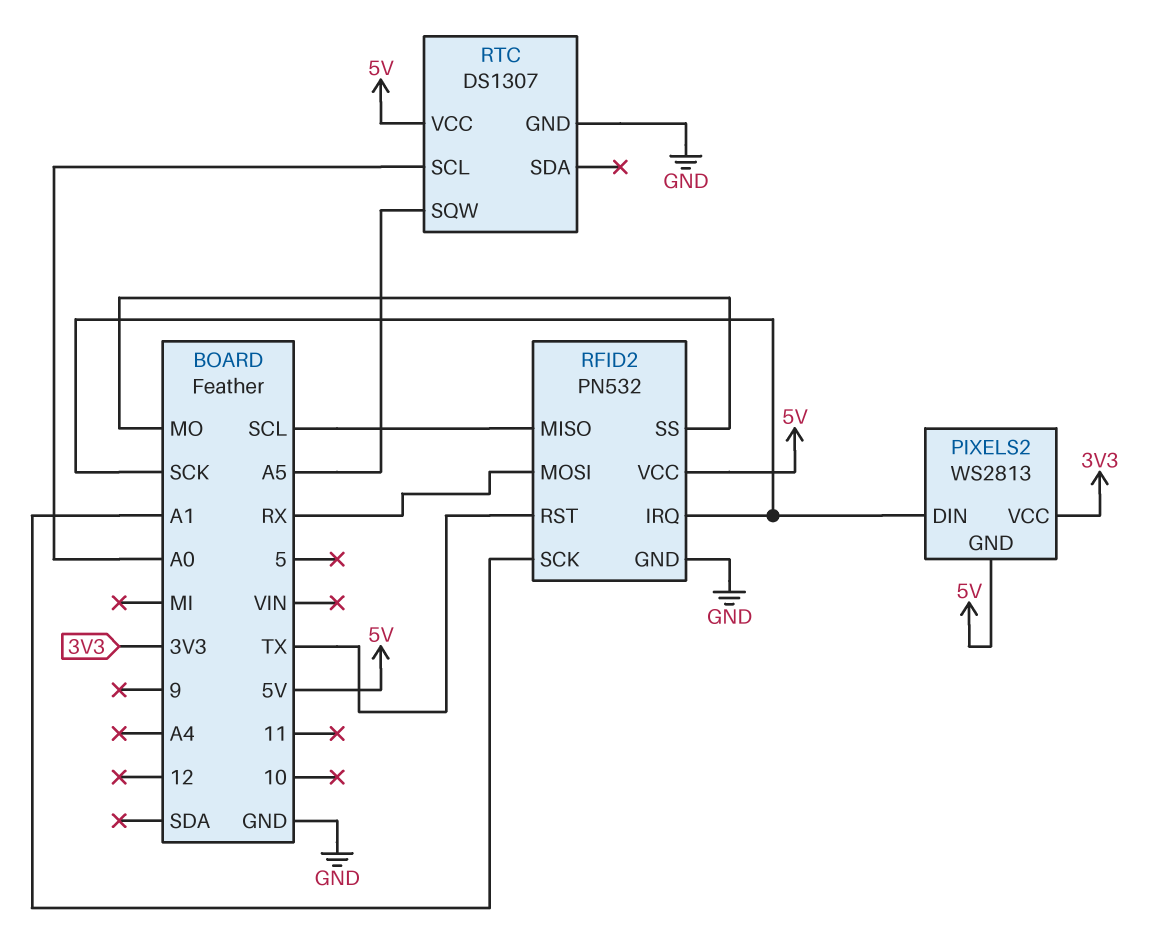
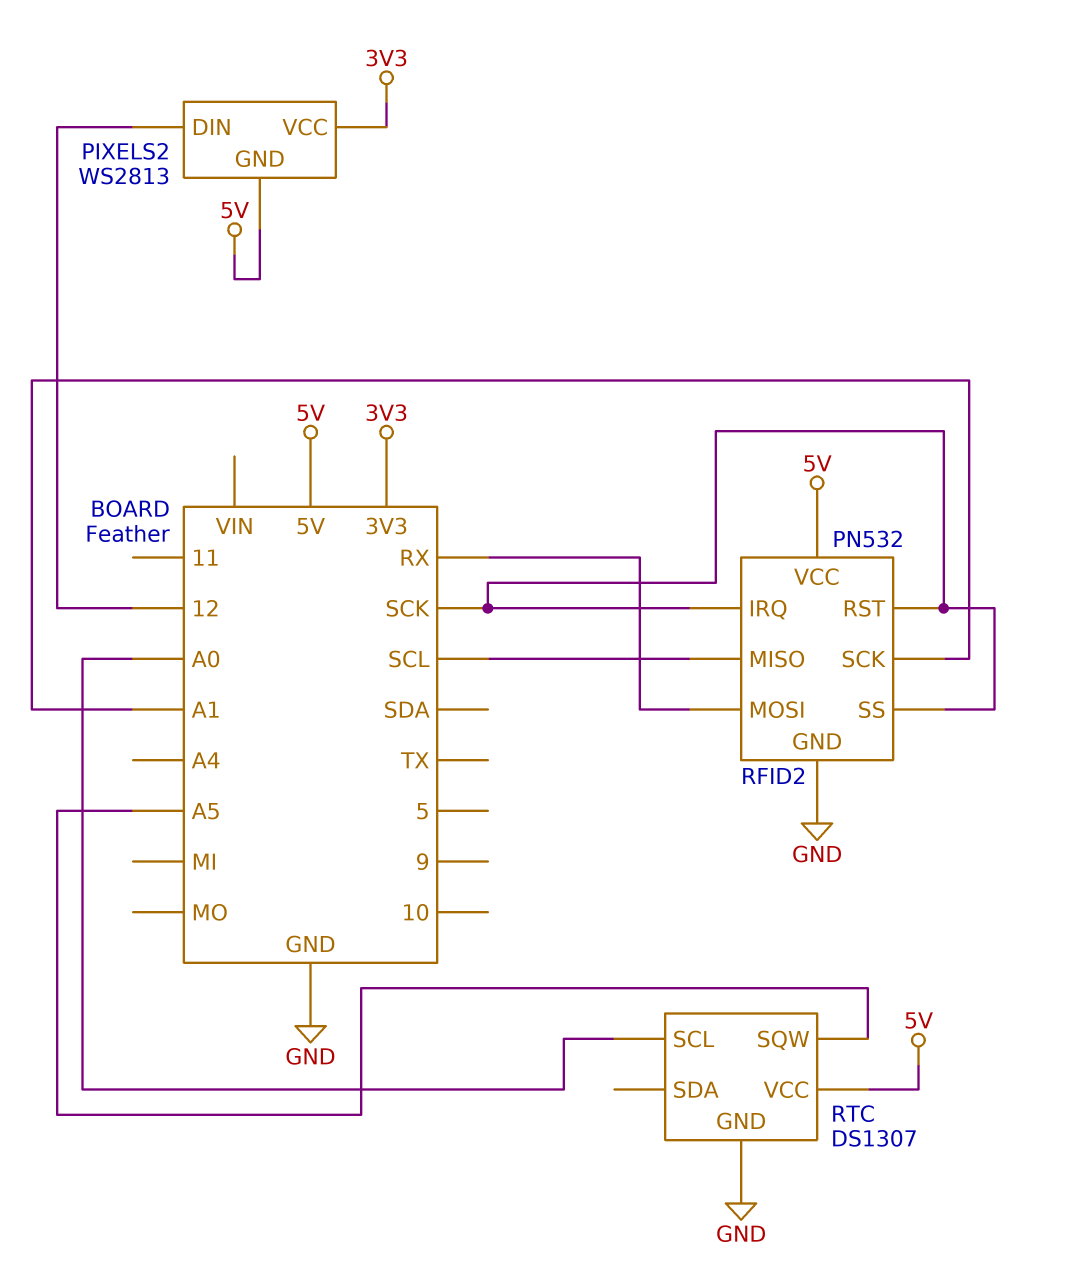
PIXELS2 pin DIN: SCK -> 12
RFID2 pin RST: TX -> SCK
RFID2 pin SS: MO -> SCK

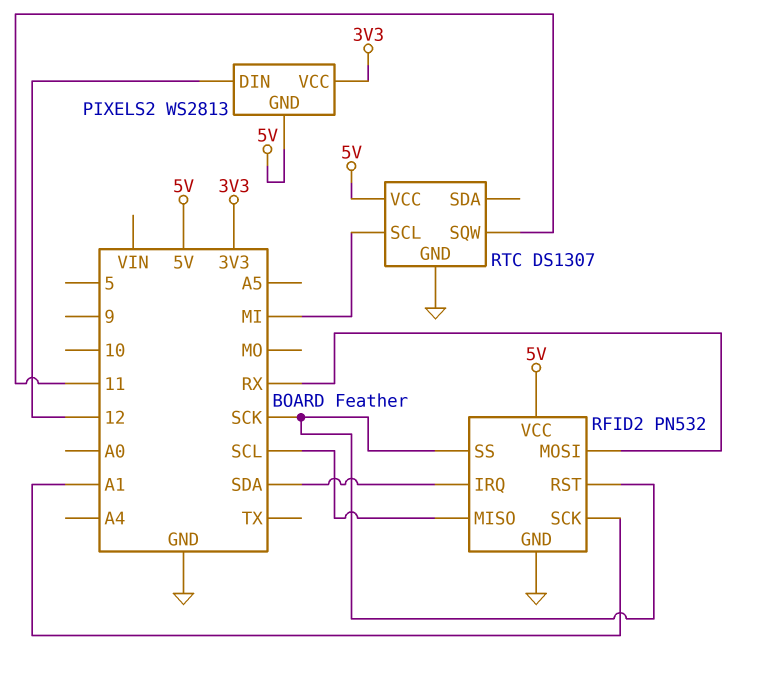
RFID2 pin IRQ: SCK -> SDA
RTC pin SCL: A0 -> MI
RTC pin SQW: A5 -> 11

